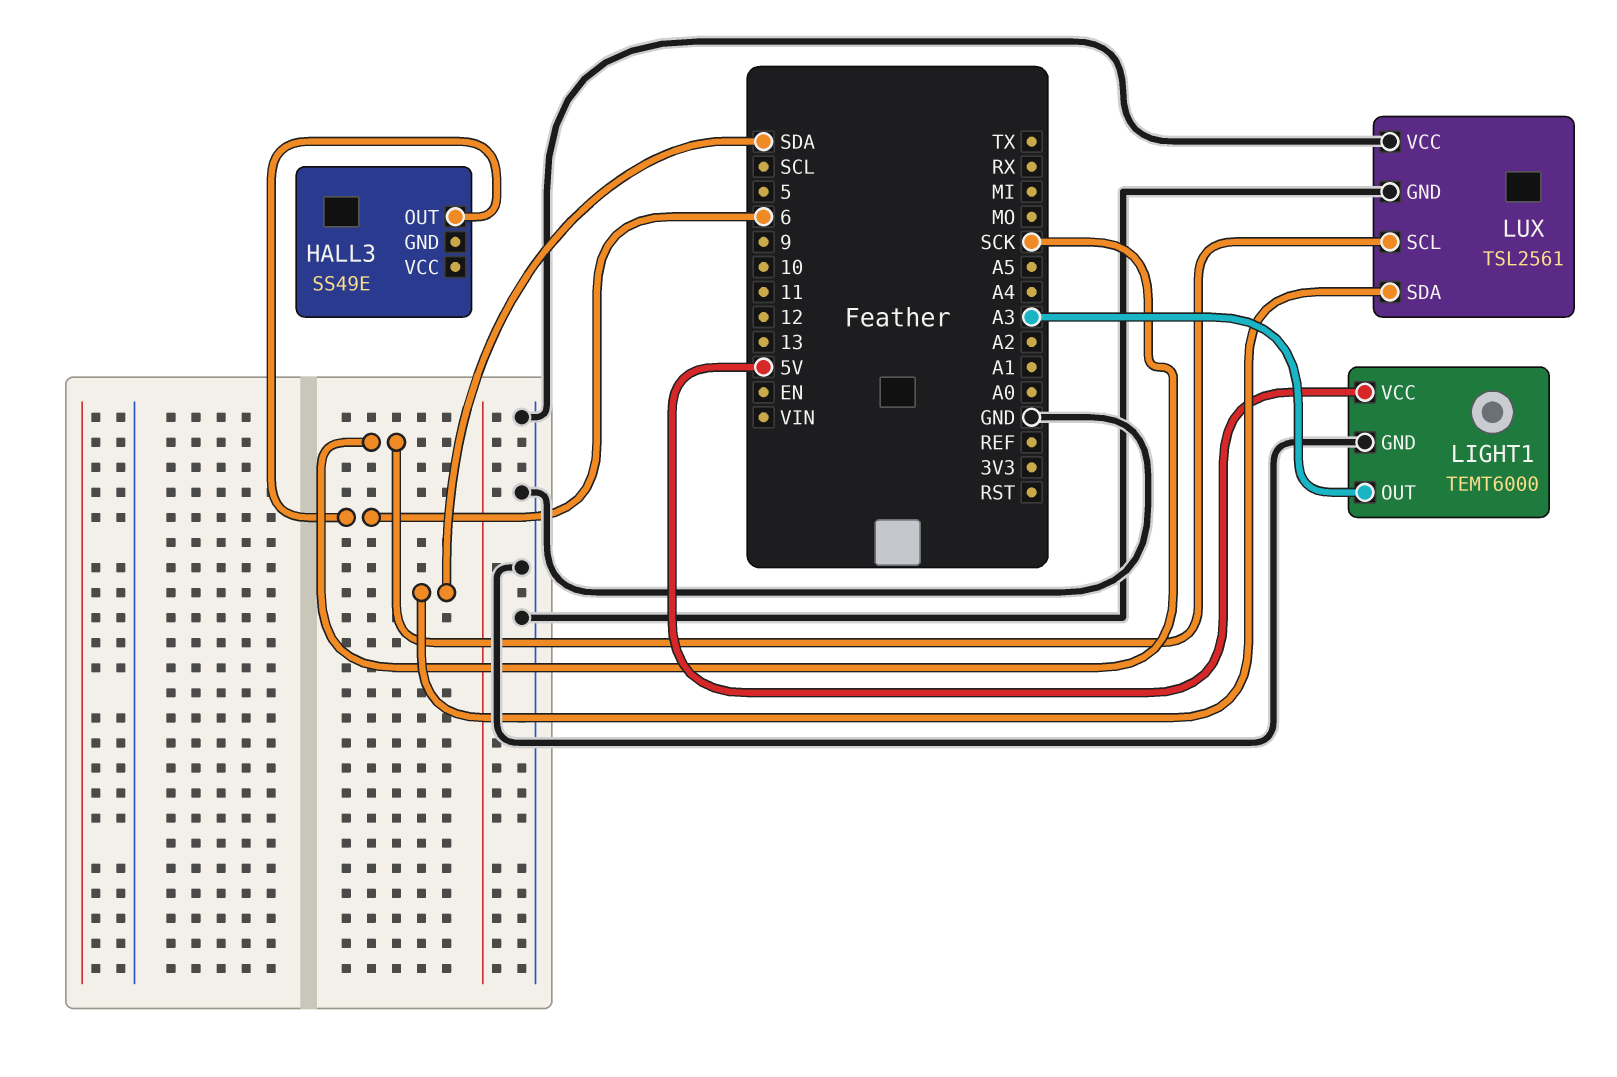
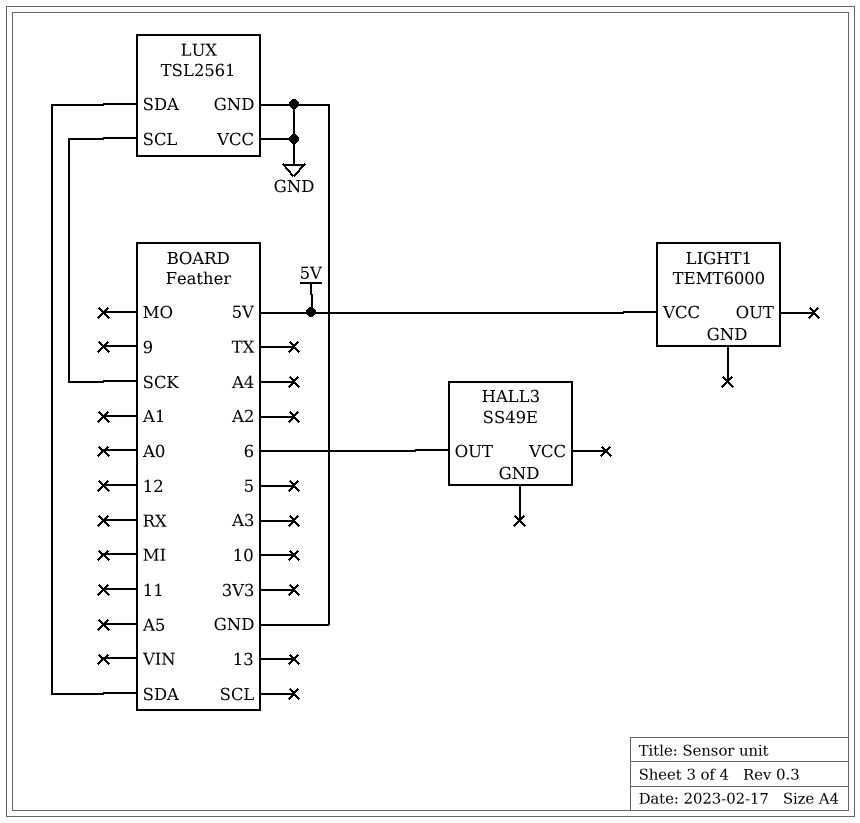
LIGHT1 pin GND: GND -> none
LIGHT1 pin OUT: A3 -> none

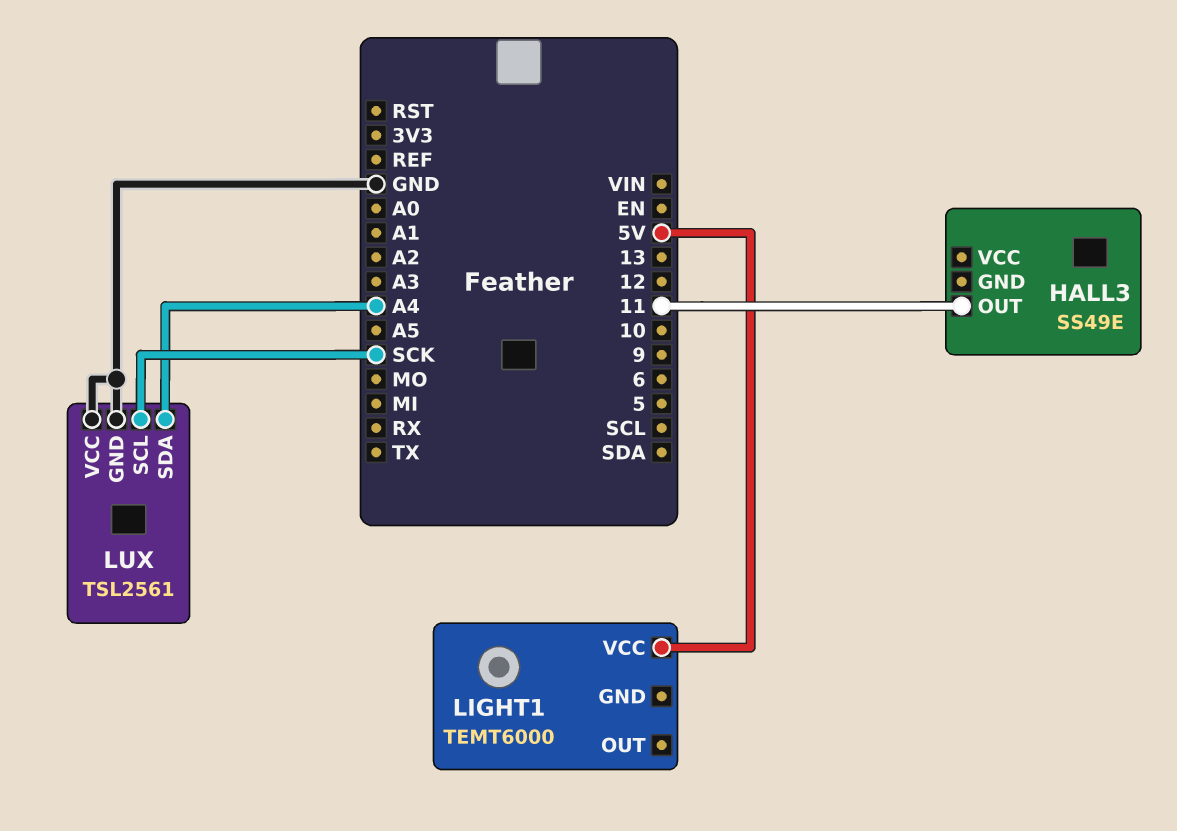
HALL3 pin OUT: 6 -> 11
LUX pin SDA: SDA -> A4

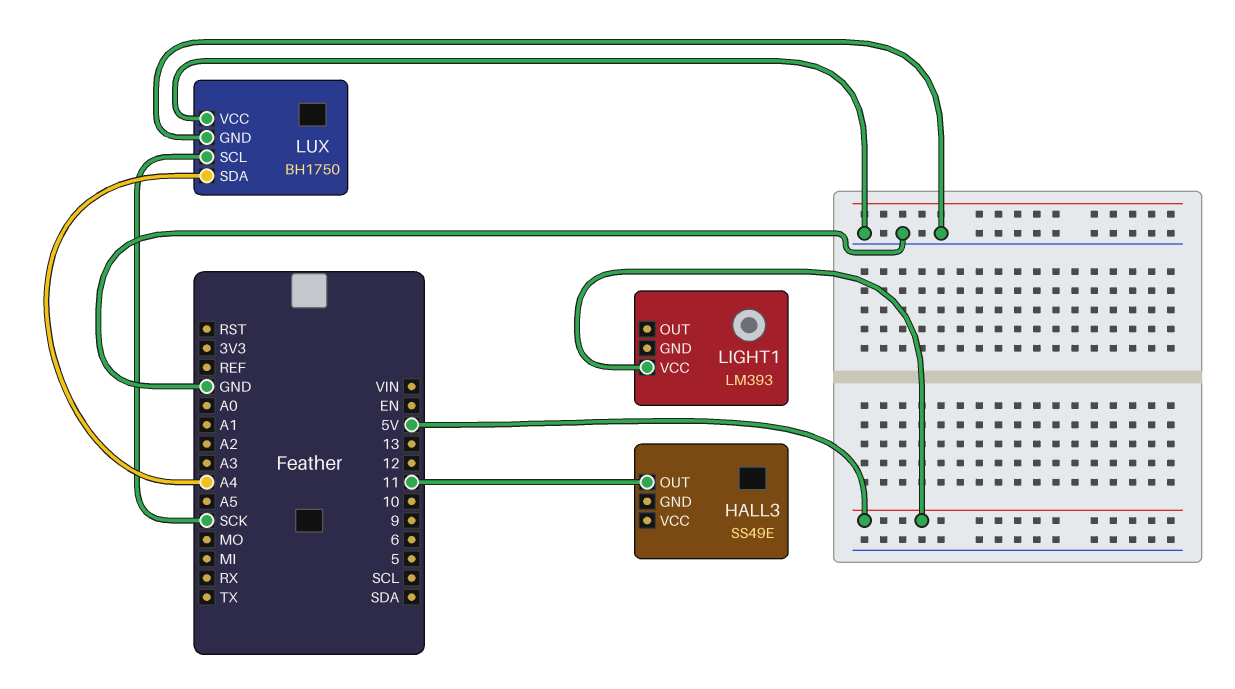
LIGHT1: TEMT6000 -> LM393
LUX: TSL2561 -> BH1750

